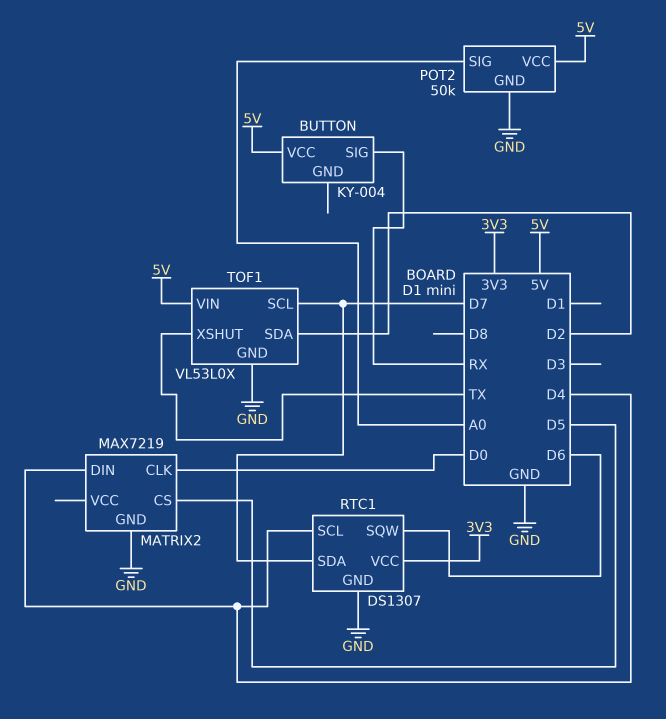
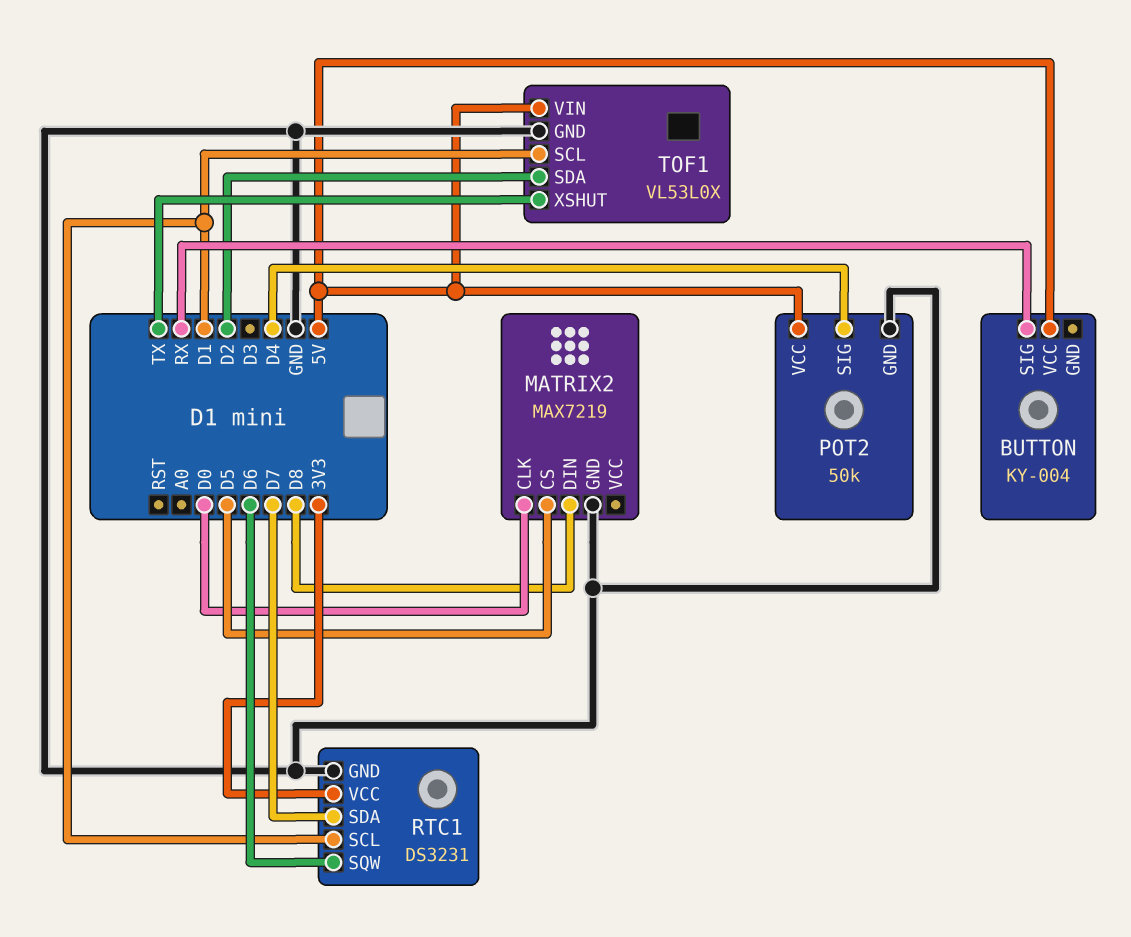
MATRIX2 pin DIN: D4 -> D8
POT2 pin SIG: A0 -> D4
RTC1: DS1307 -> DS3231
RTC1 pin SCL: D4 -> D1
TOF1 pin SCL: D7 -> D1

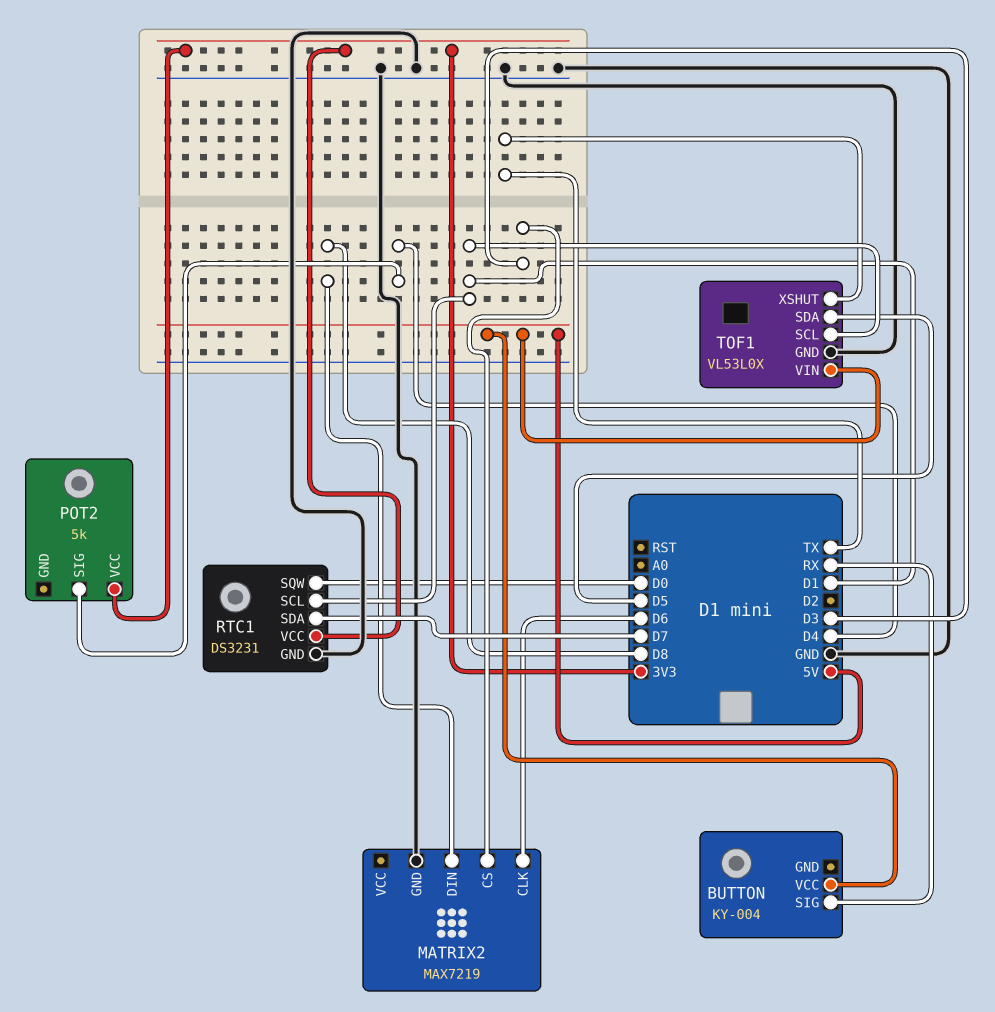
MATRIX2 pin CLK: D0 -> D6
MATRIX2 pin CS: D5 -> D3
POT2: 50k -> 5k
POT2 pin GND: GND -> none
POT2 pin VCC: 5V -> 3V3
RTC1 pin SQW: D6 -> D0
TOF1 pin SDA: D2 -> D5

